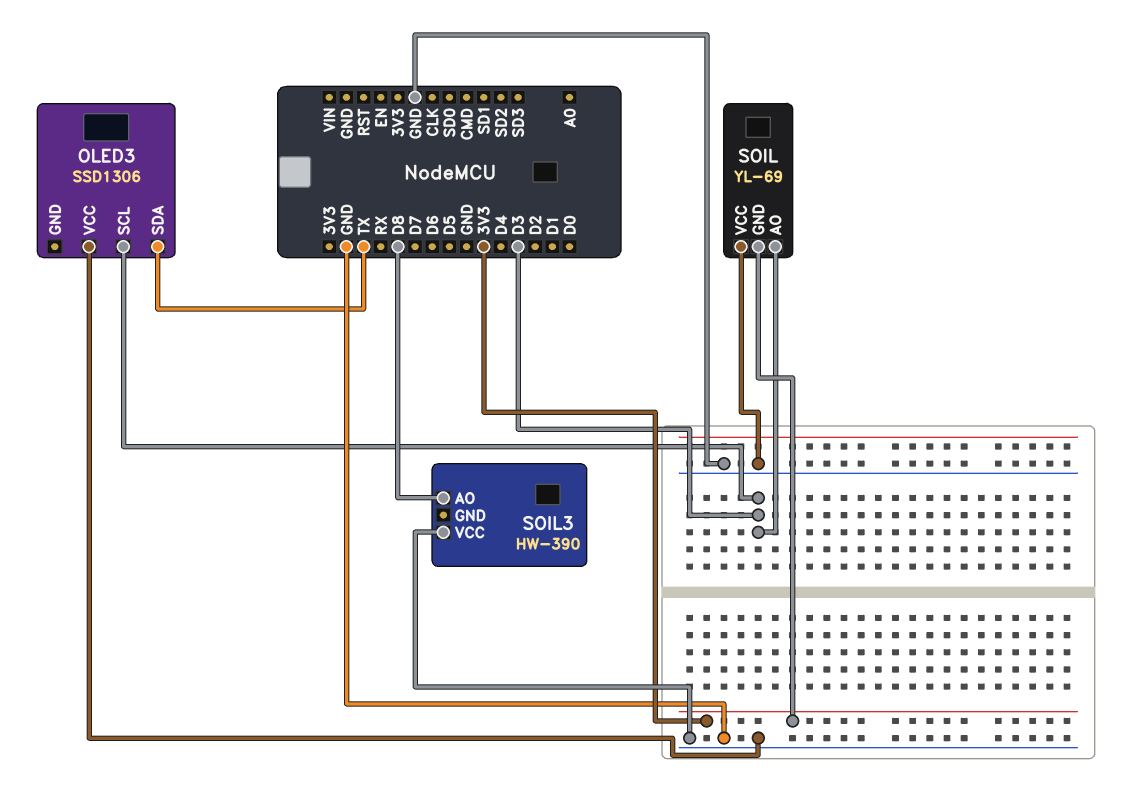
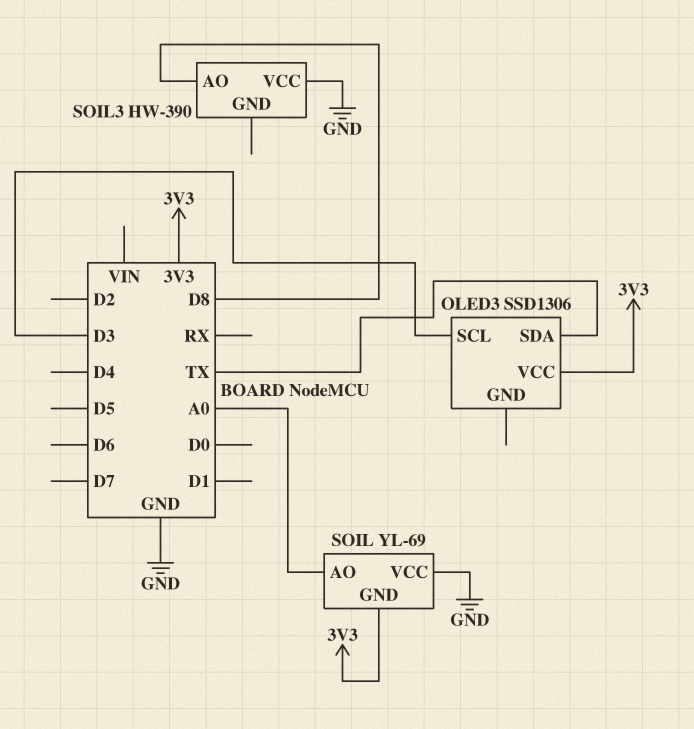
OLED3 pin VCC: GND -> 3V3
SOIL pin AO: D3 -> A0

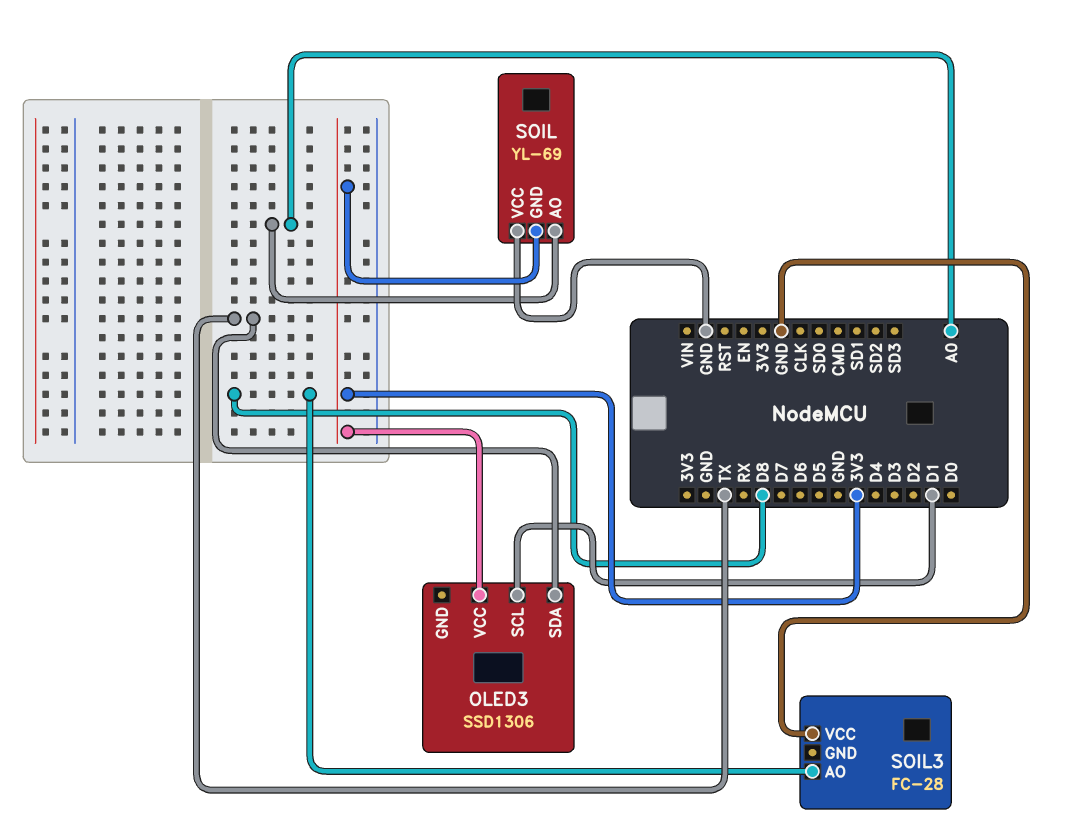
OLED3 pin SCL: D3 -> D1
SOIL3: HW-390 -> FC-28

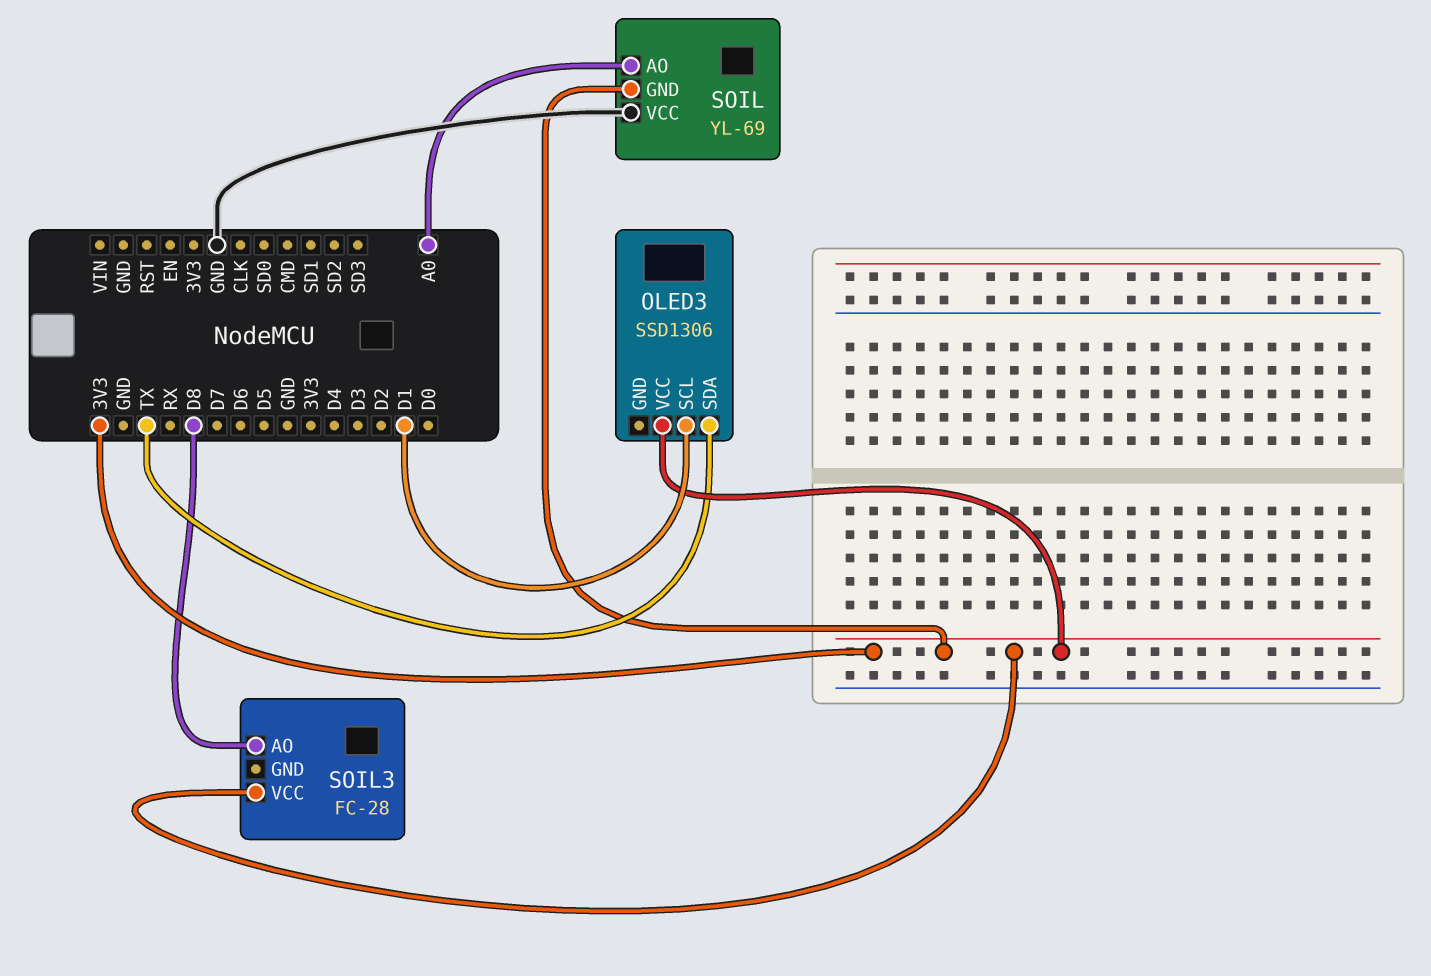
SOIL3 pin VCC: GND -> 3V3

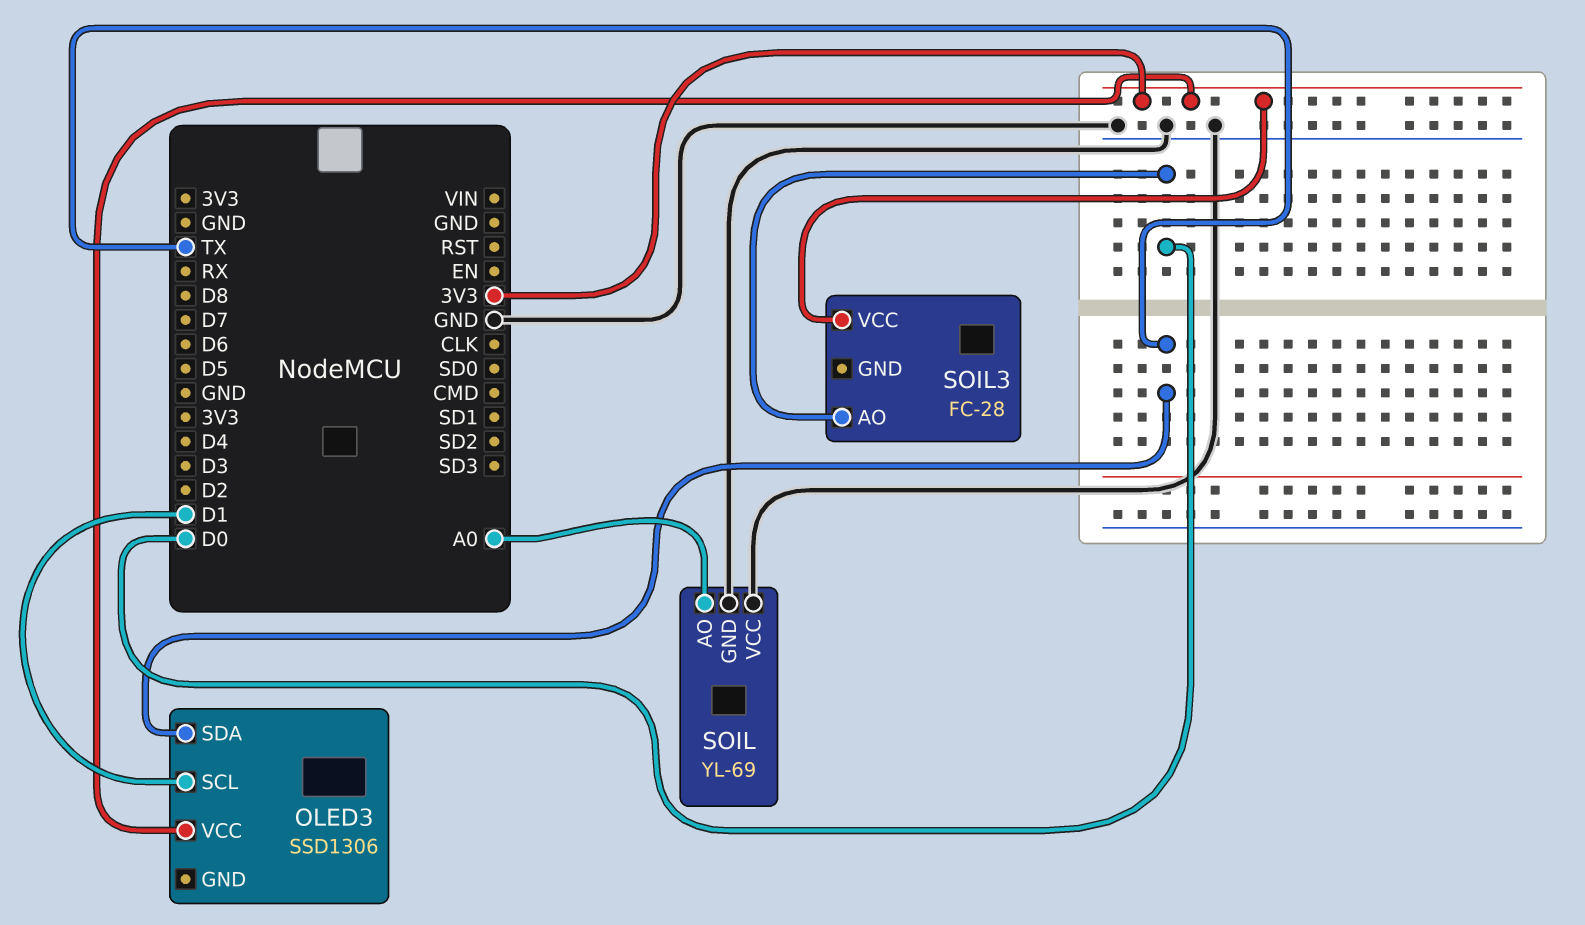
SOIL pin GND: 3V3 -> GND
SOIL3 pin AO: D8 -> D0

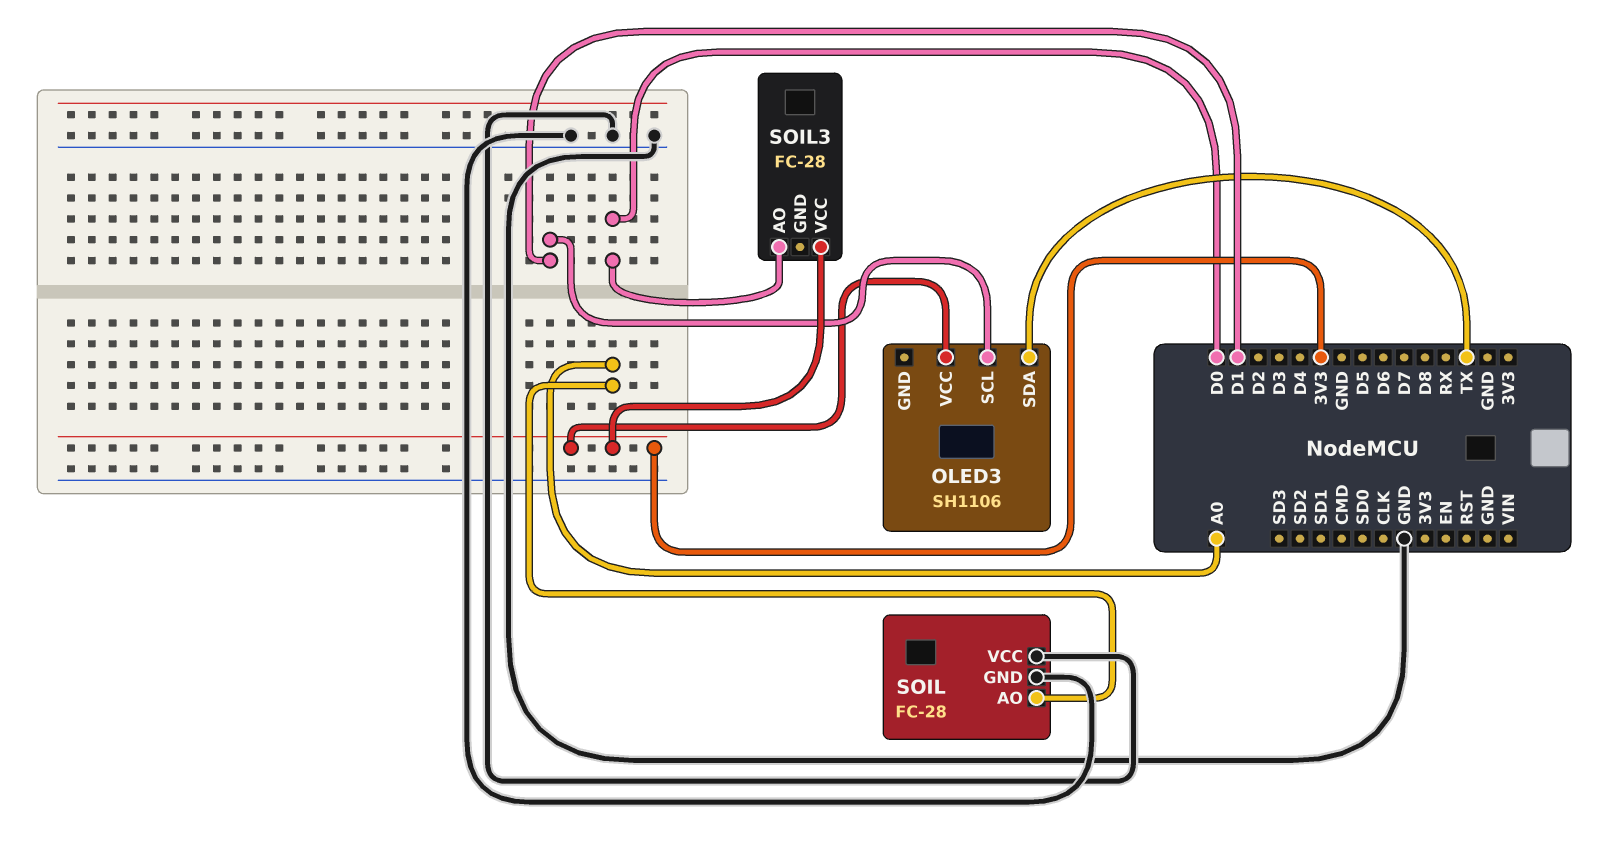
OLED3: SSD1306 -> SH1106
SOIL: YL-69 -> FC-28

